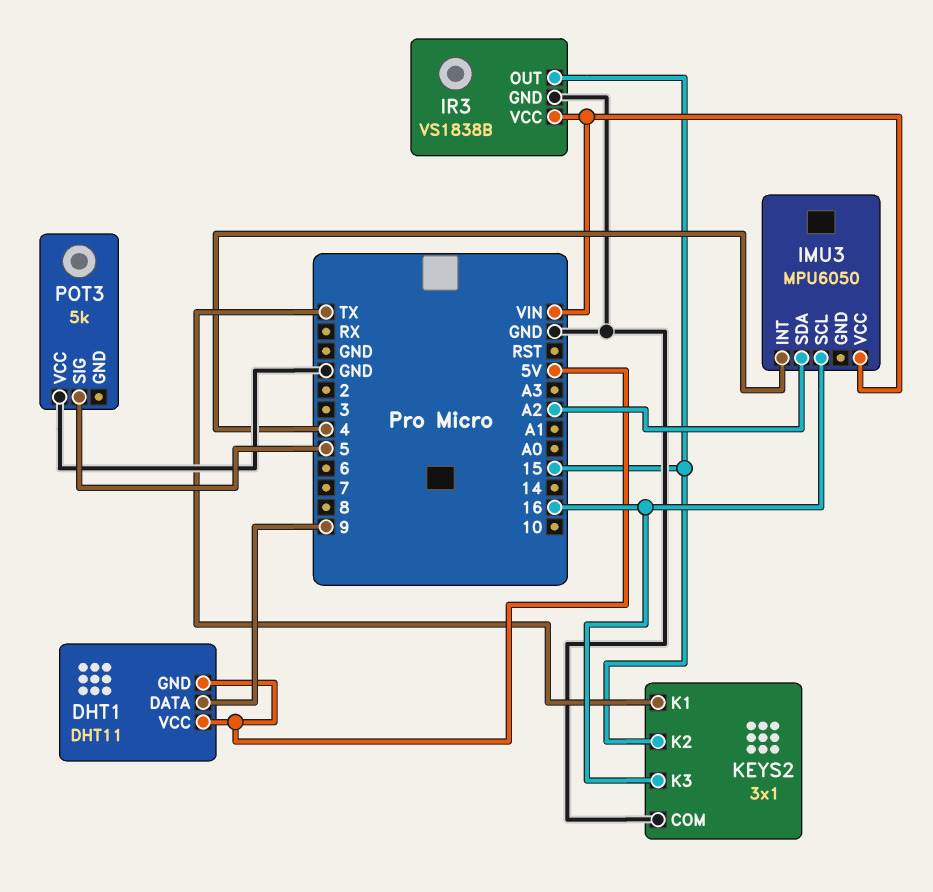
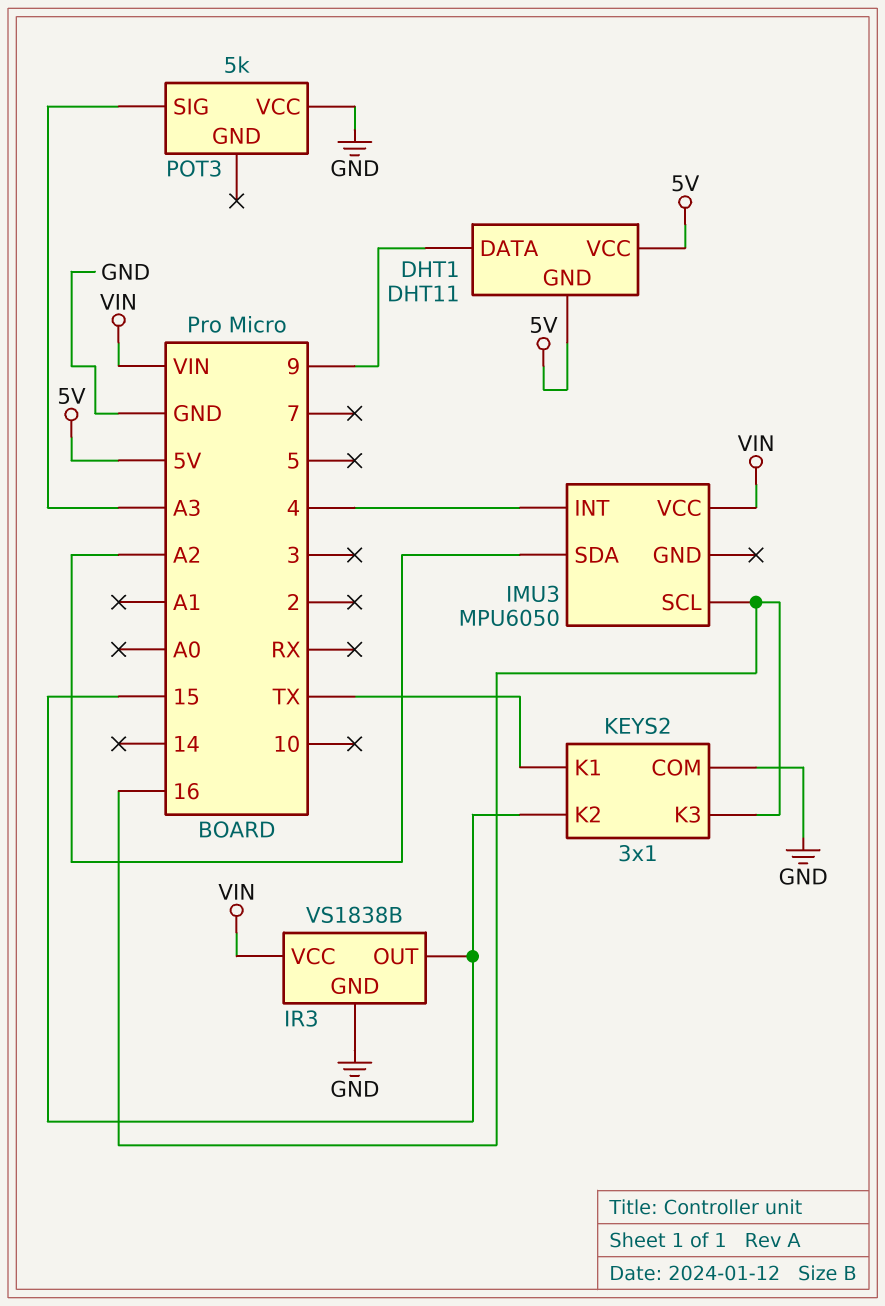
POT3 pin SIG: 5 -> A3

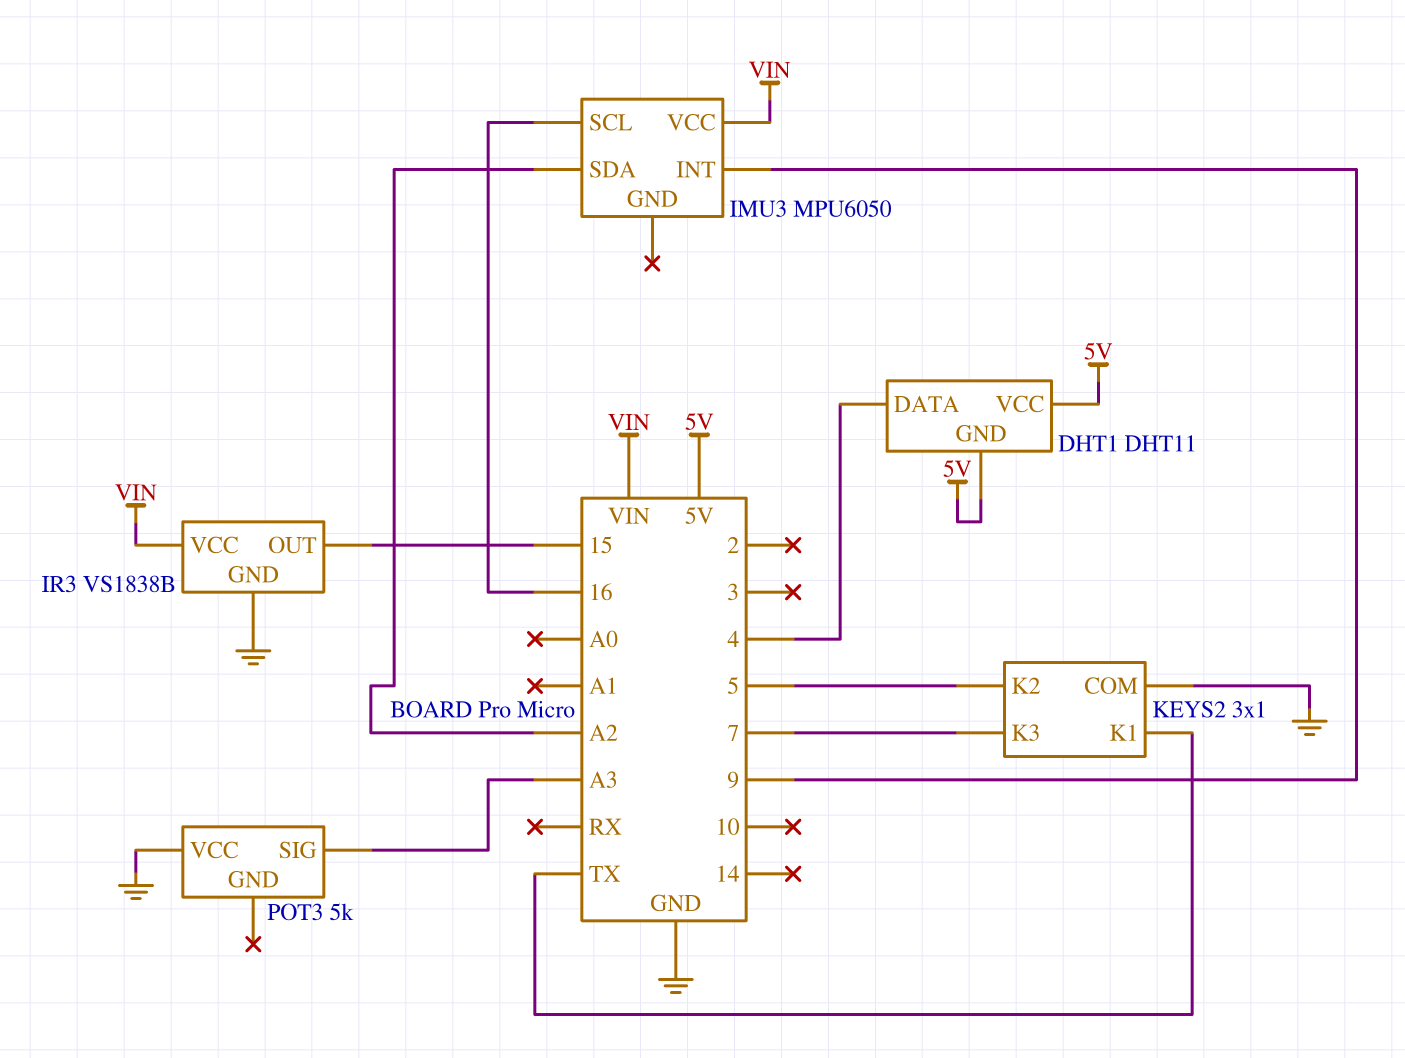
DHT1 pin DATA: 9 -> 4
IMU3 pin INT: 4 -> 9
KEYS2 pin K2: 15 -> 5
KEYS2 pin K3: 16 -> 7

